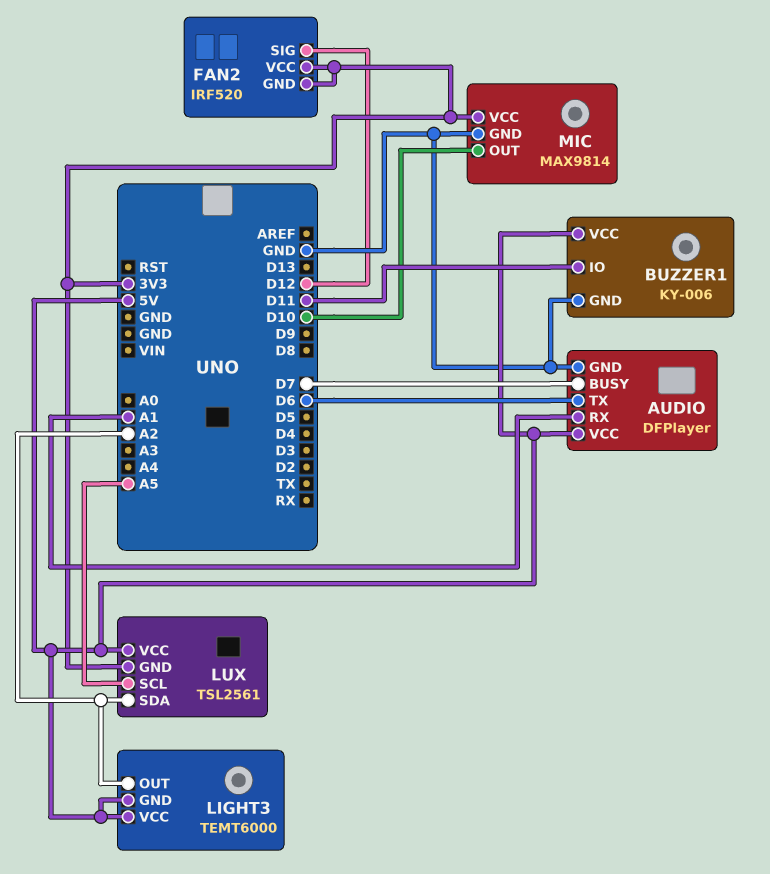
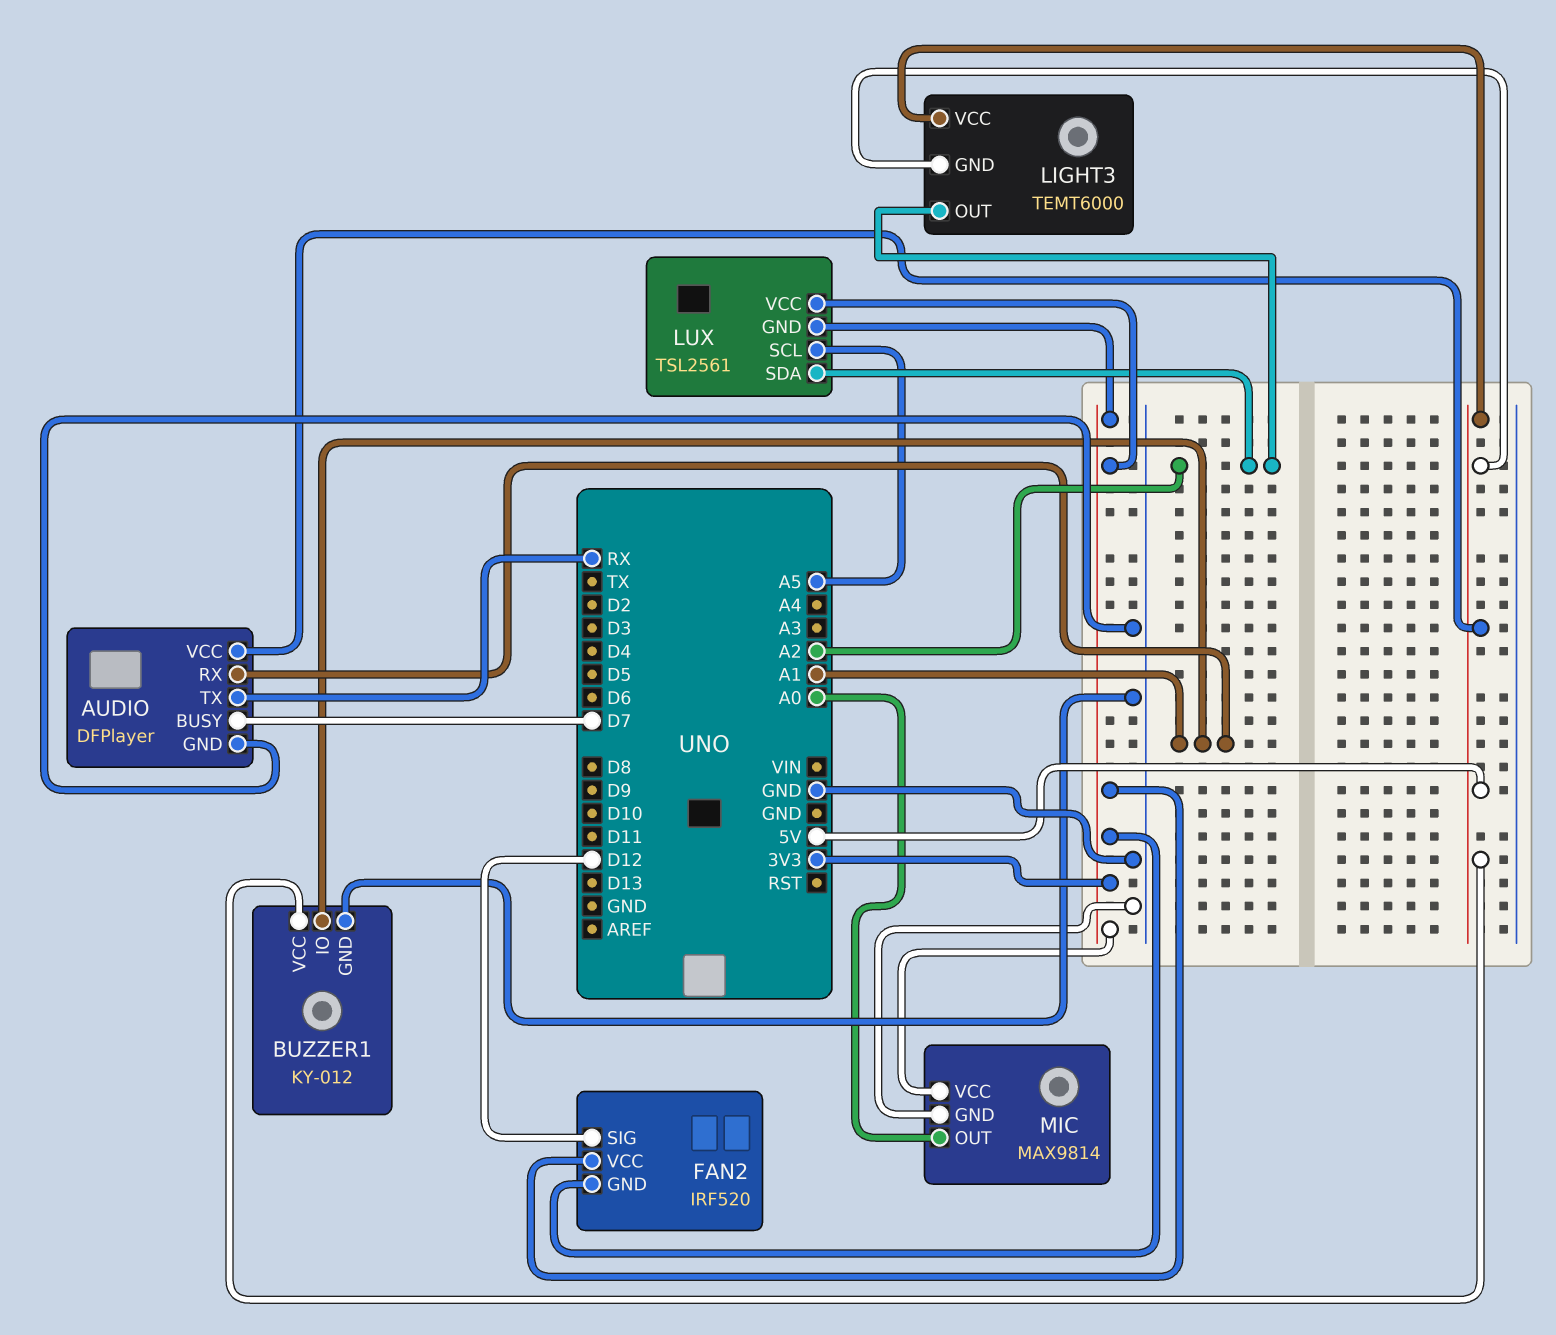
AUDIO pin TX: D6 -> RX
BUZZER1: KY-006 -> KY-012
BUZZER1 pin IO: D11 -> A1
LUX pin VCC: 5V -> 3V3
MIC pin OUT: D10 -> A0

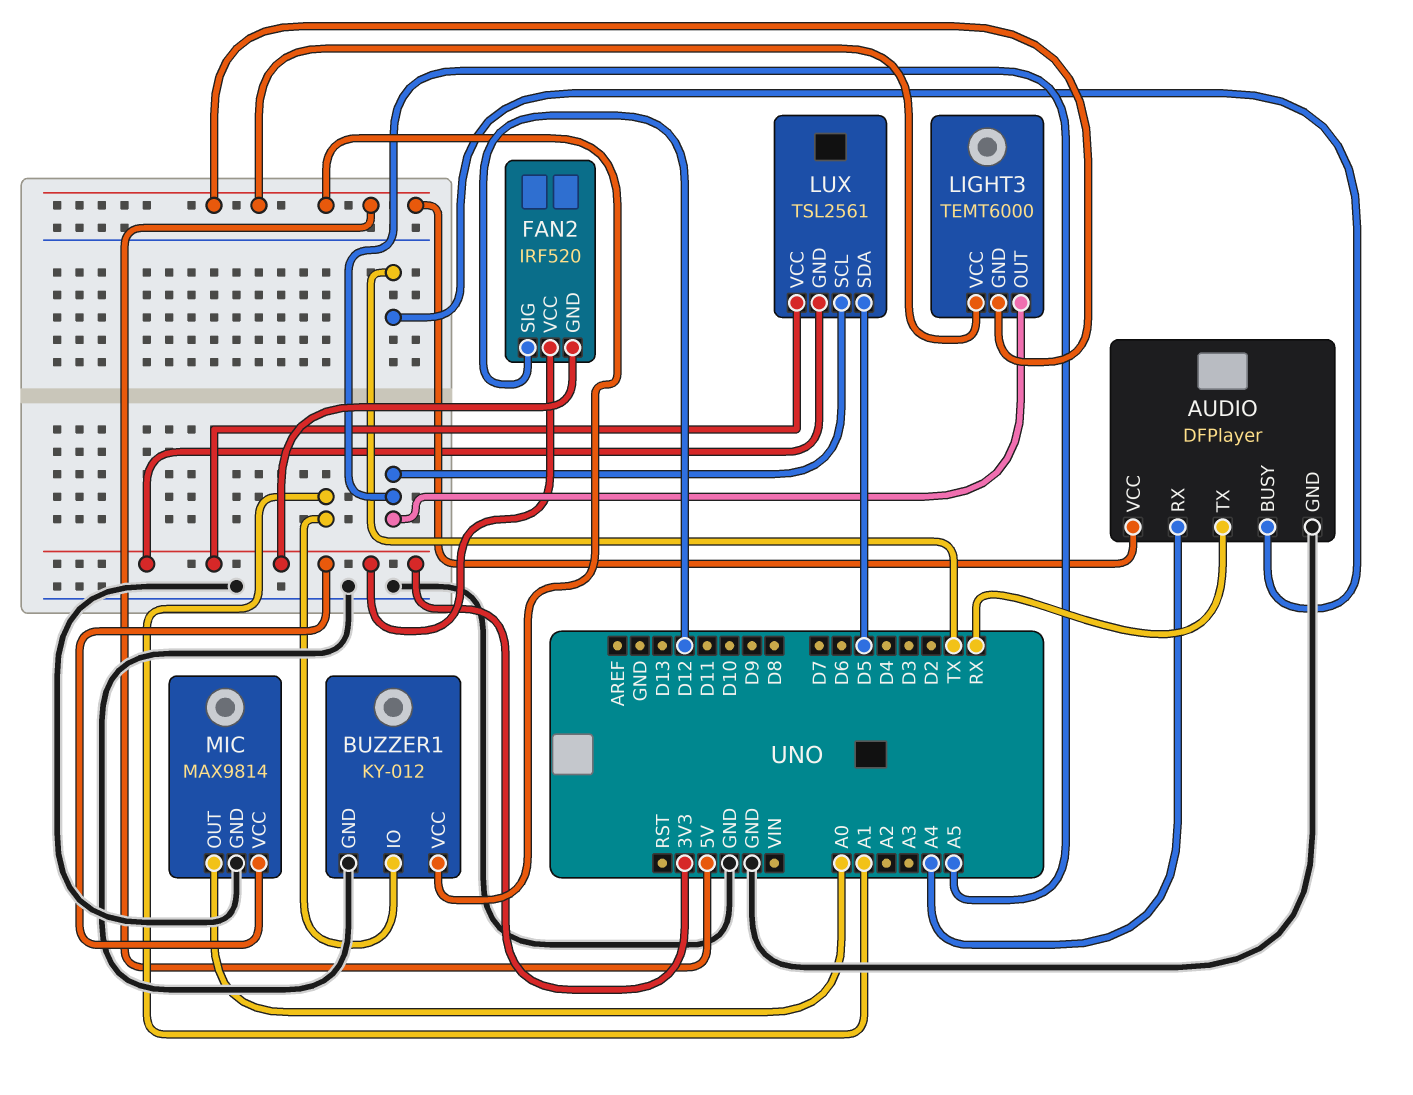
AUDIO pin BUSY: D7 -> TX
AUDIO pin RX: A1 -> A4
LIGHT3 pin OUT: A2 -> A5
LUX pin SDA: A2 -> D5

